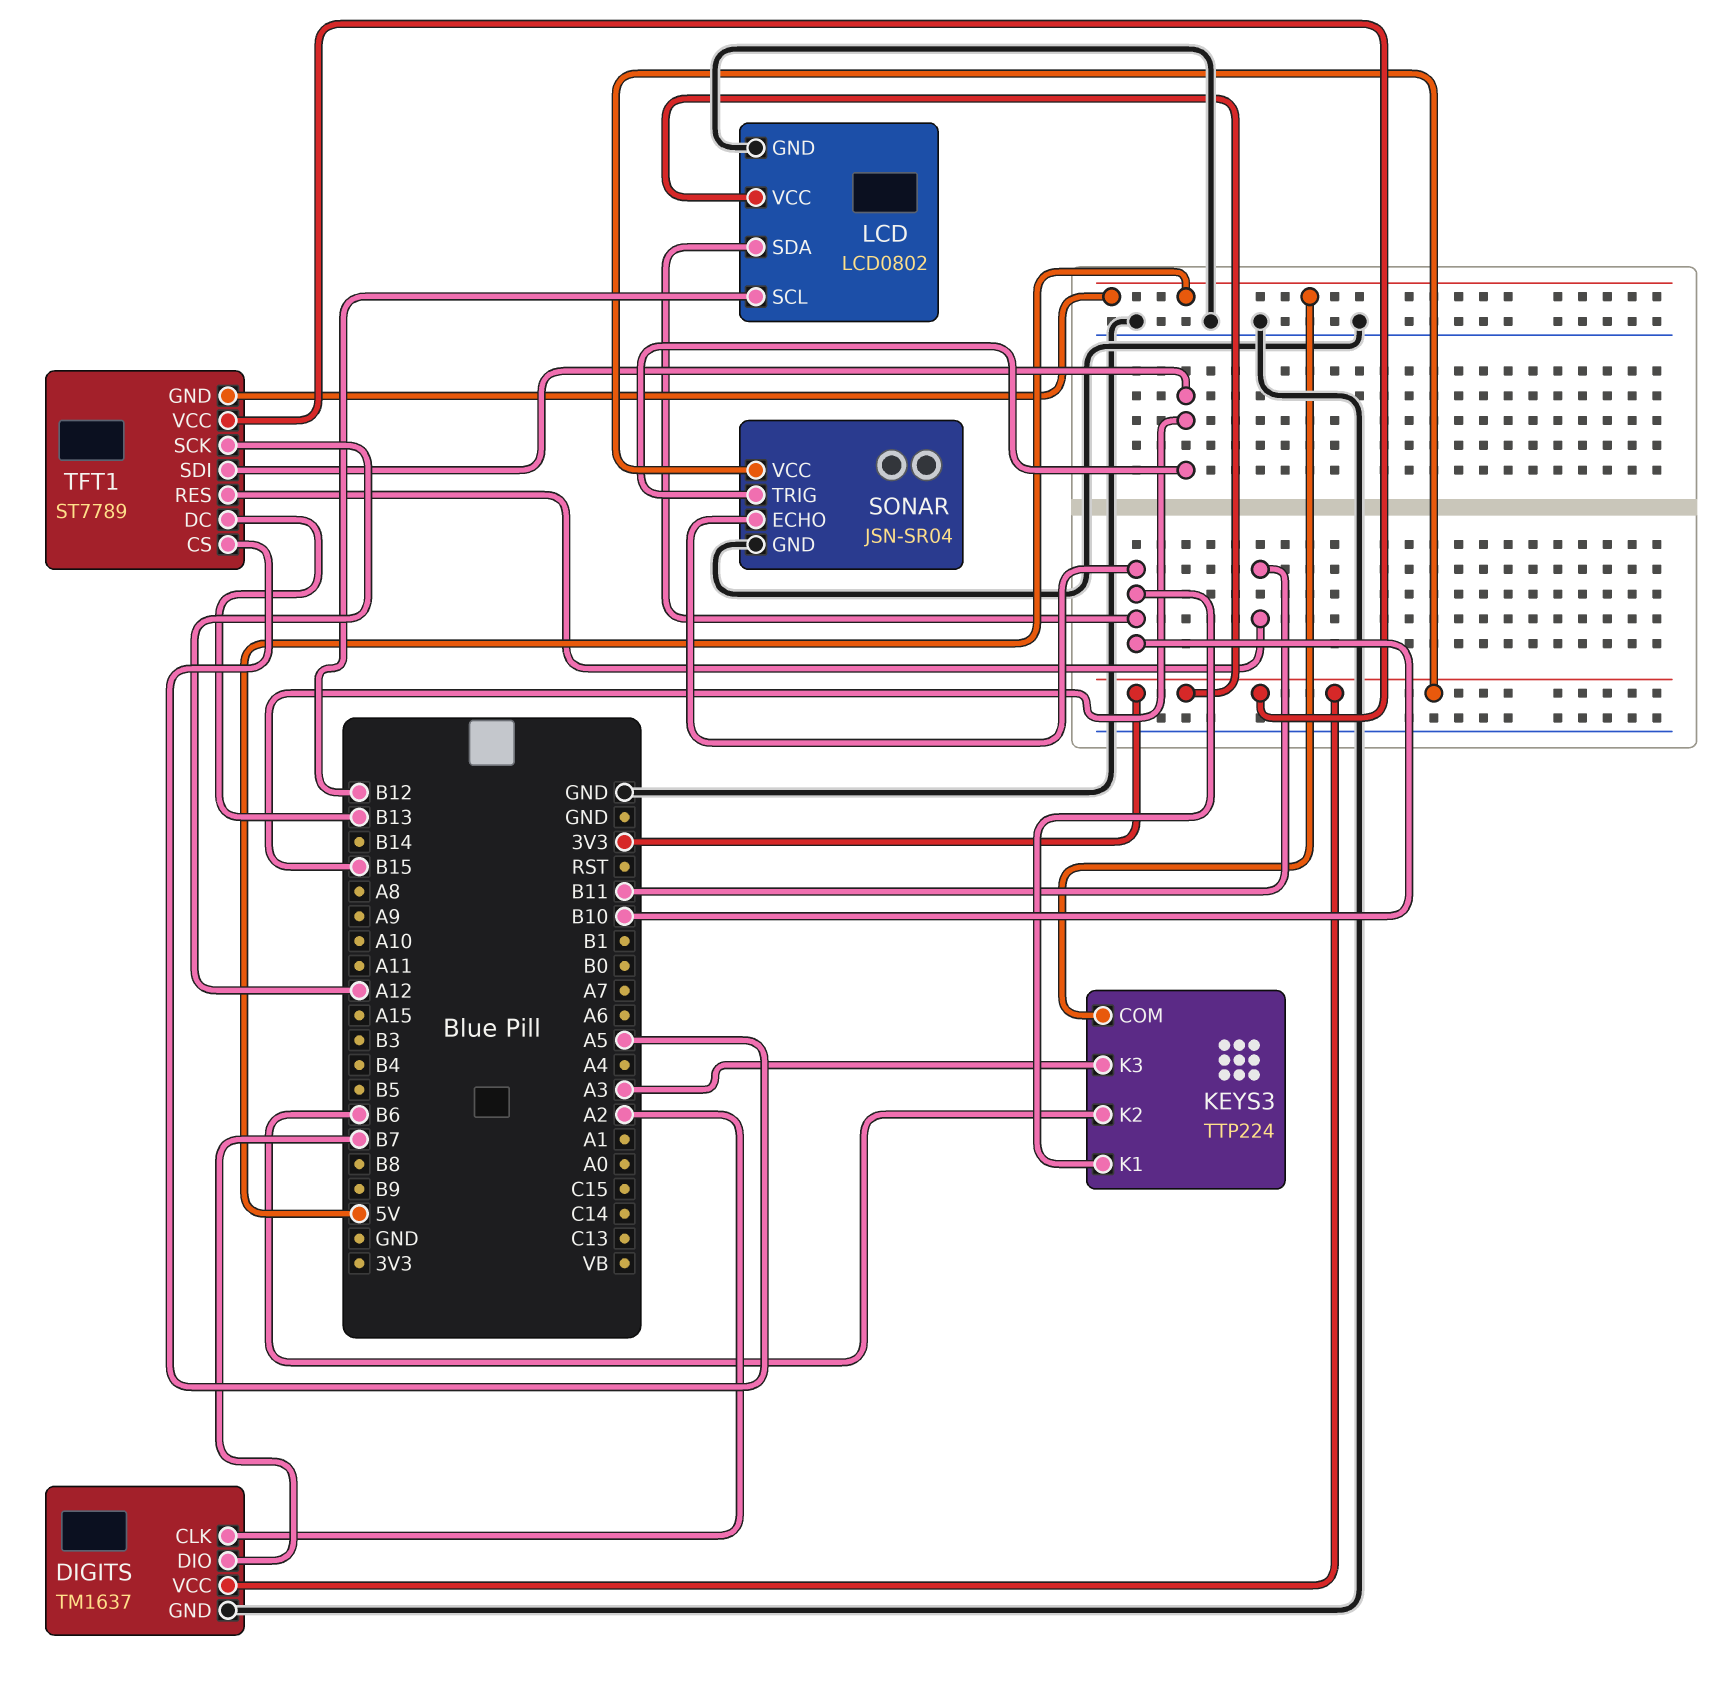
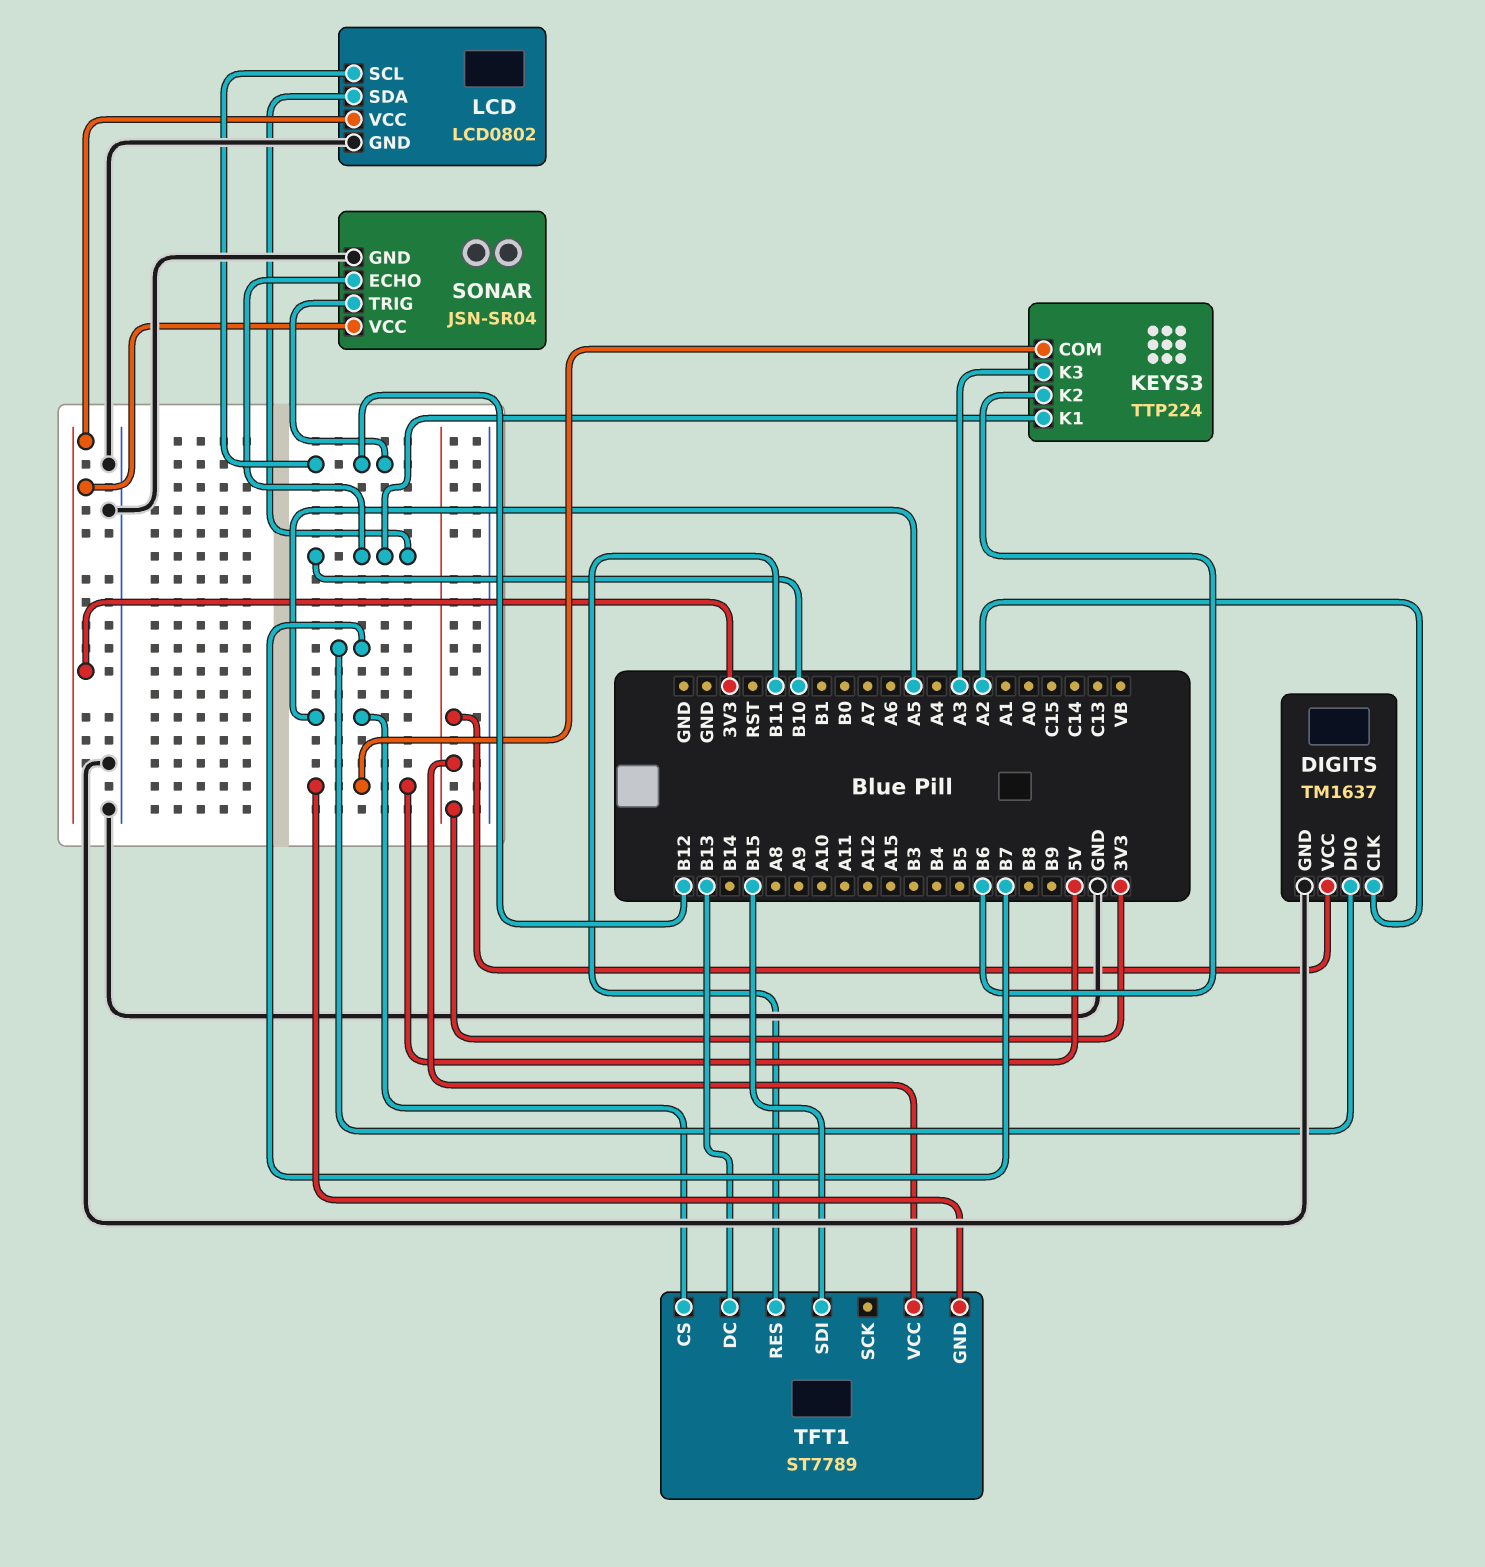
SONAR pin TRIG: B15 -> B12
TFT1 pin SCK: A12 -> none

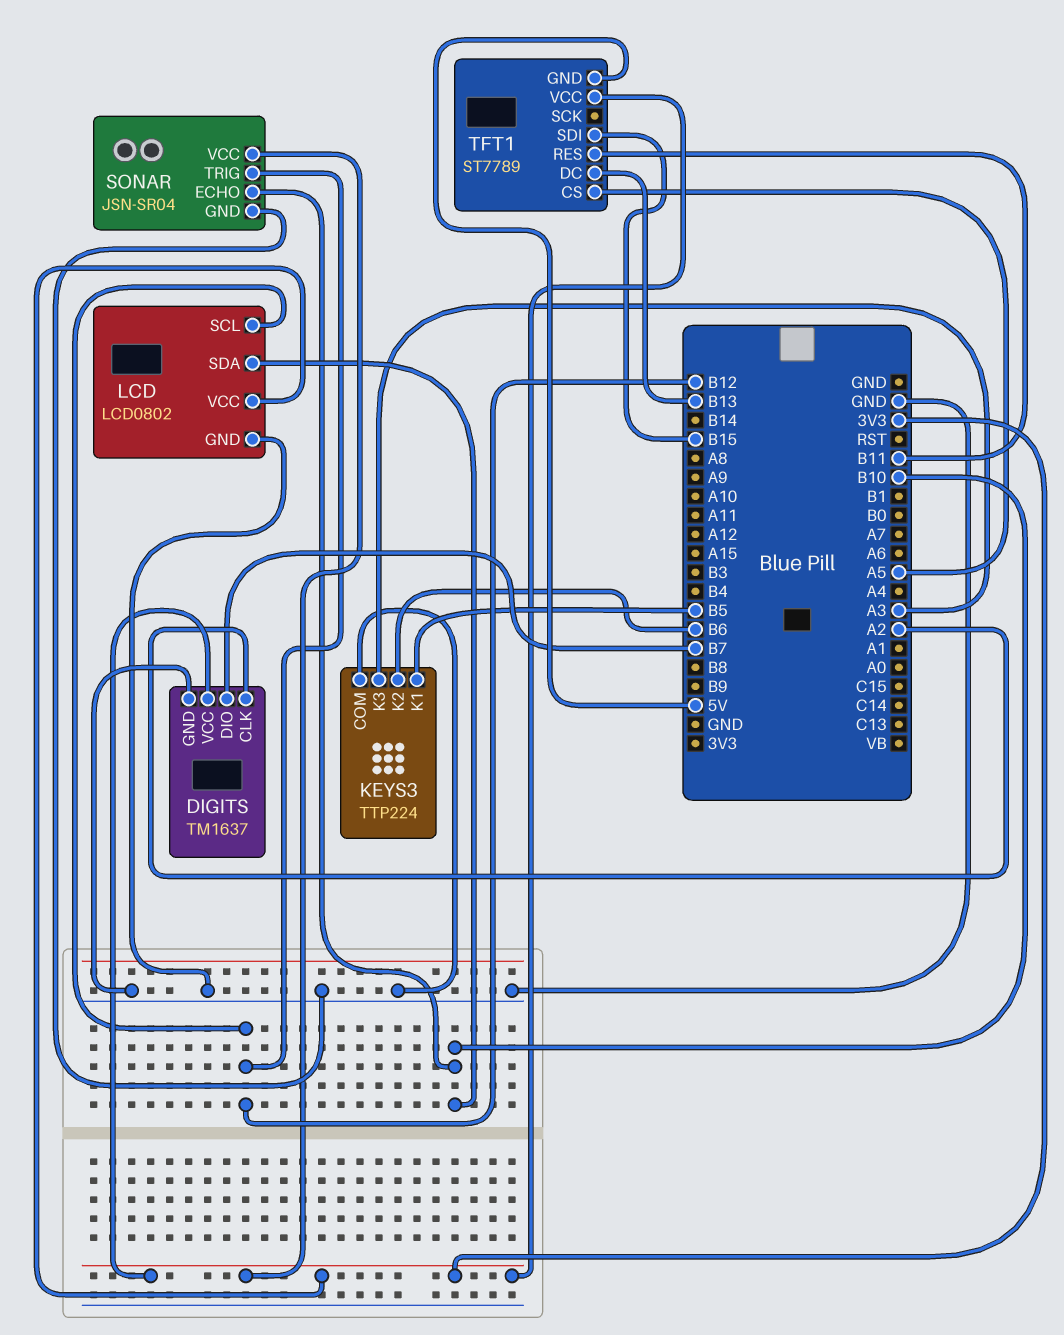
KEYS3 pin COM: 5V -> GND
KEYS3 pin K1: B10 -> B5

